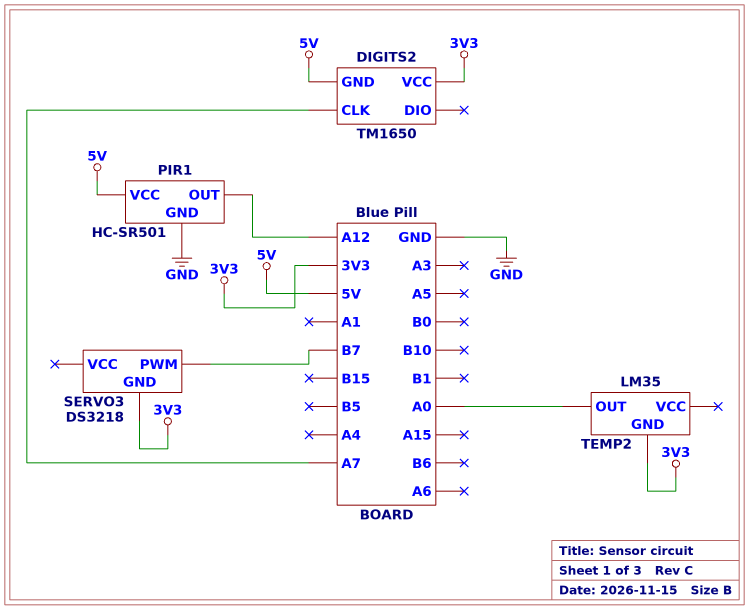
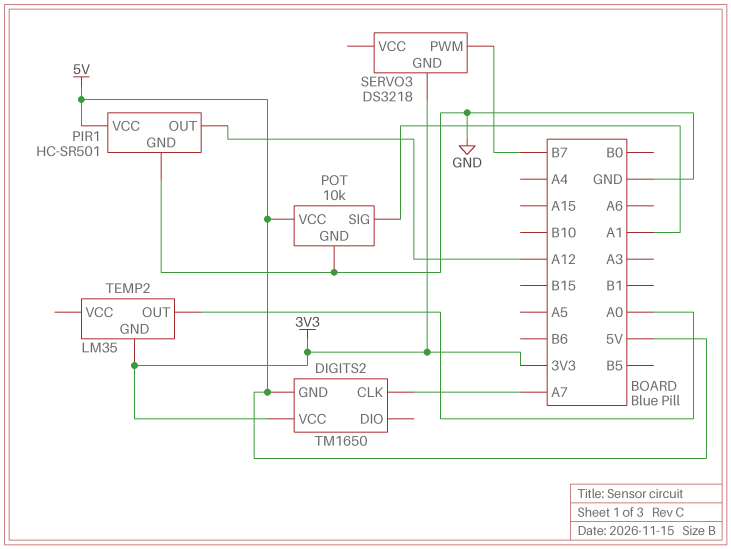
POT: none -> 10k
POT pin GND: none -> GND
POT pin SIG: none -> A1
POT pin VCC: none -> 5V

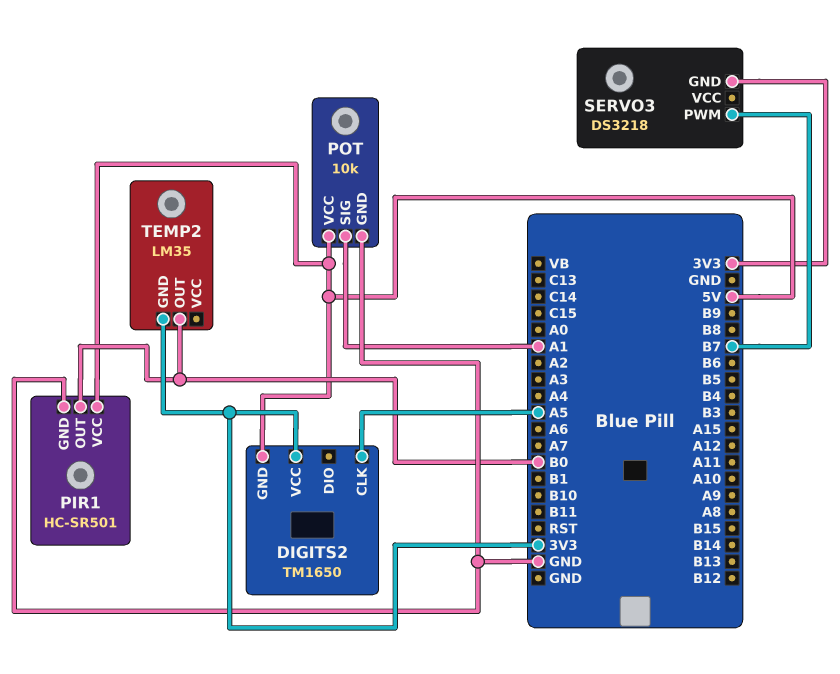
DIGITS2 pin CLK: A7 -> A5
PIR1 pin OUT: A12 -> B0
TEMP2 pin OUT: A0 -> B0

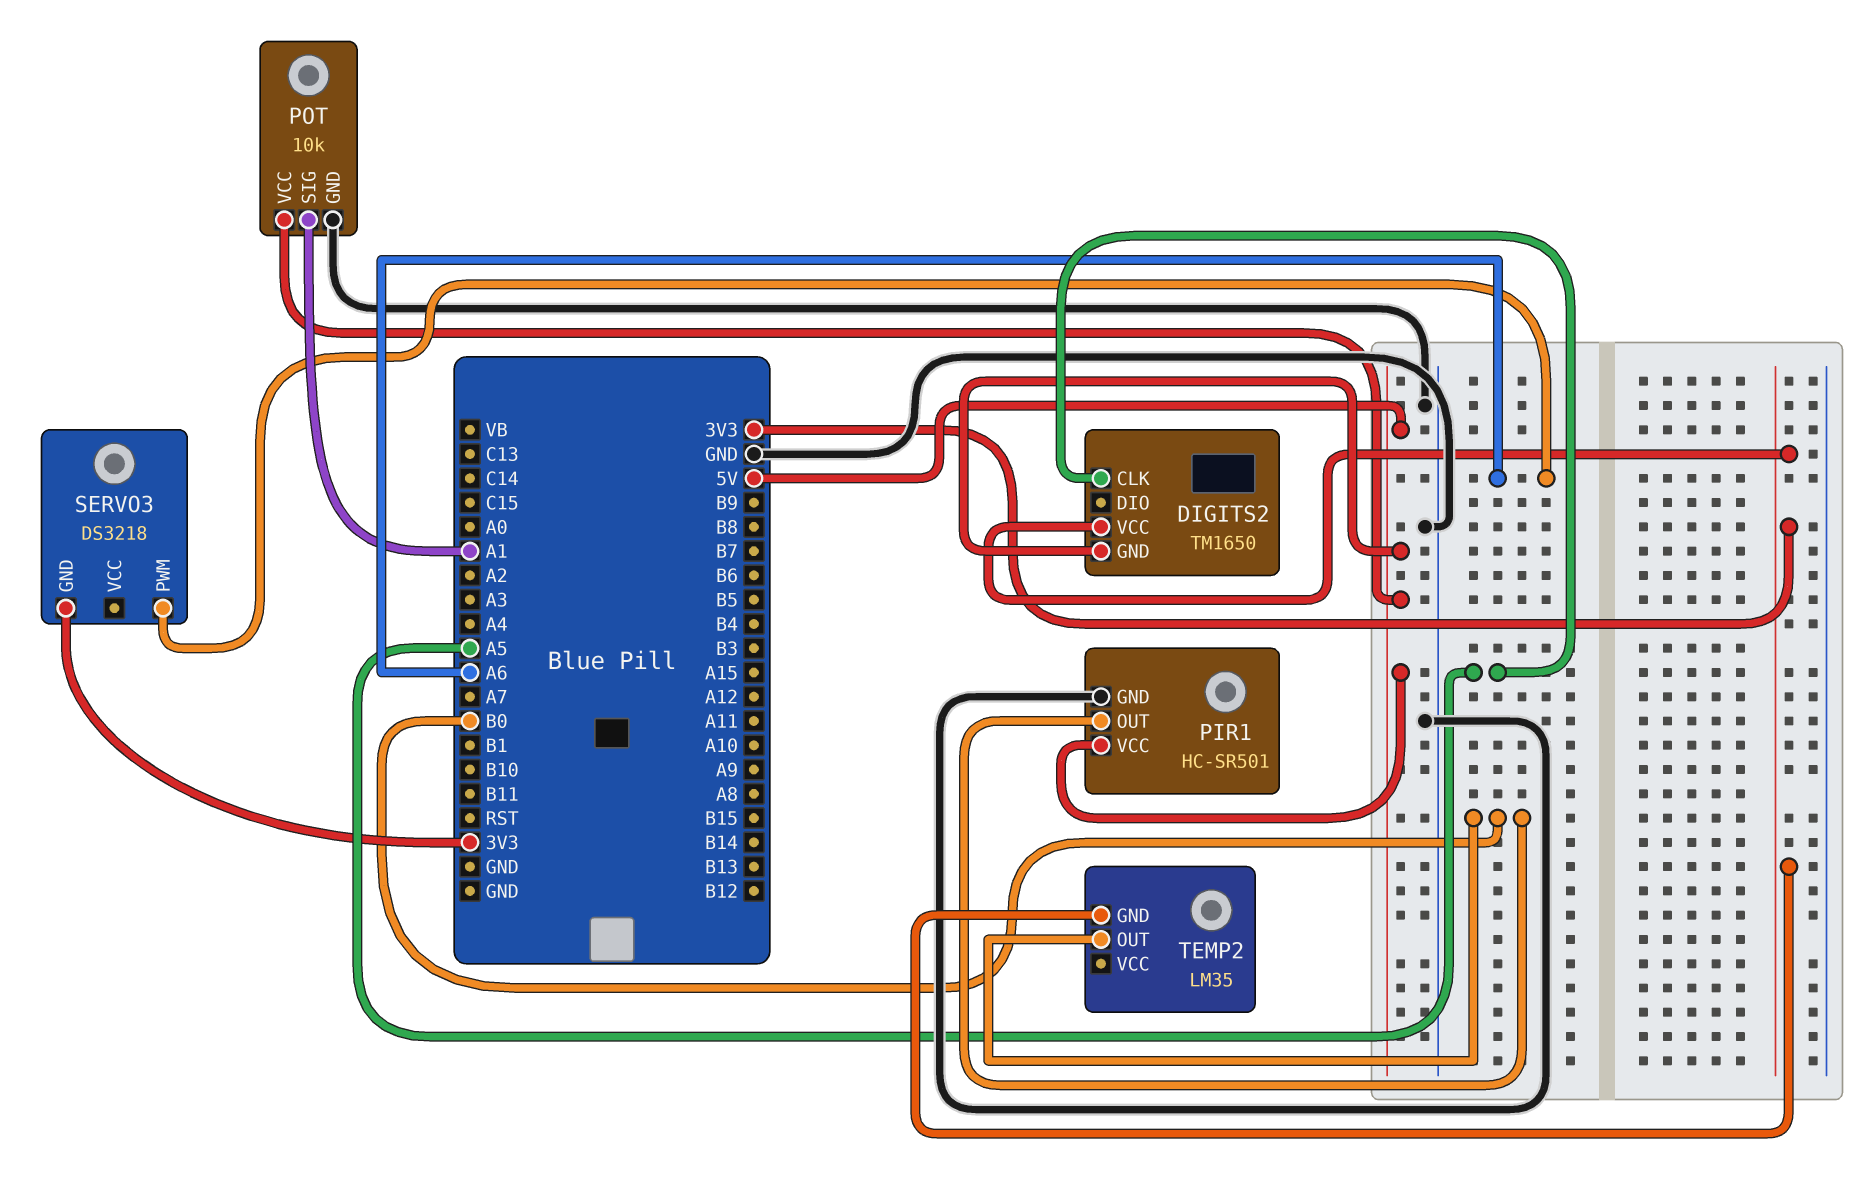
SERVO3 pin PWM: B7 -> A6

